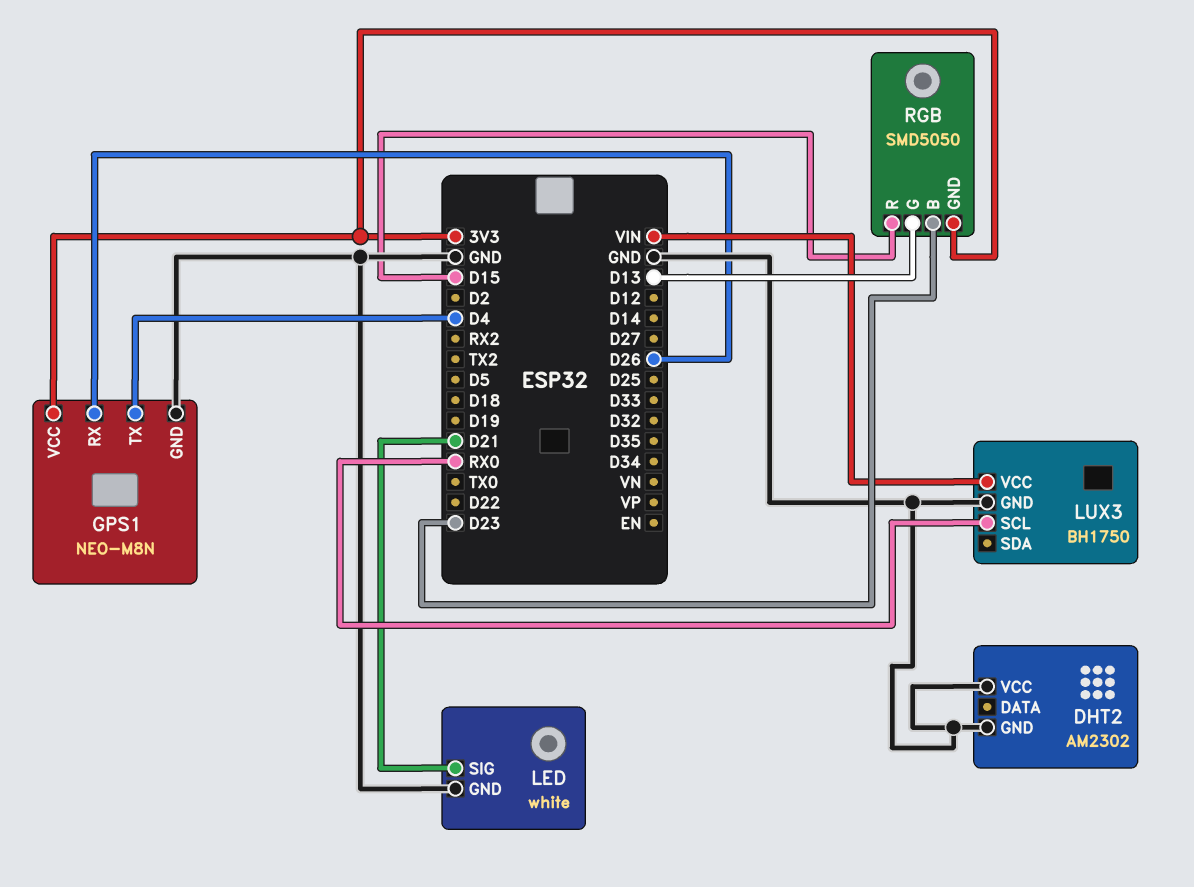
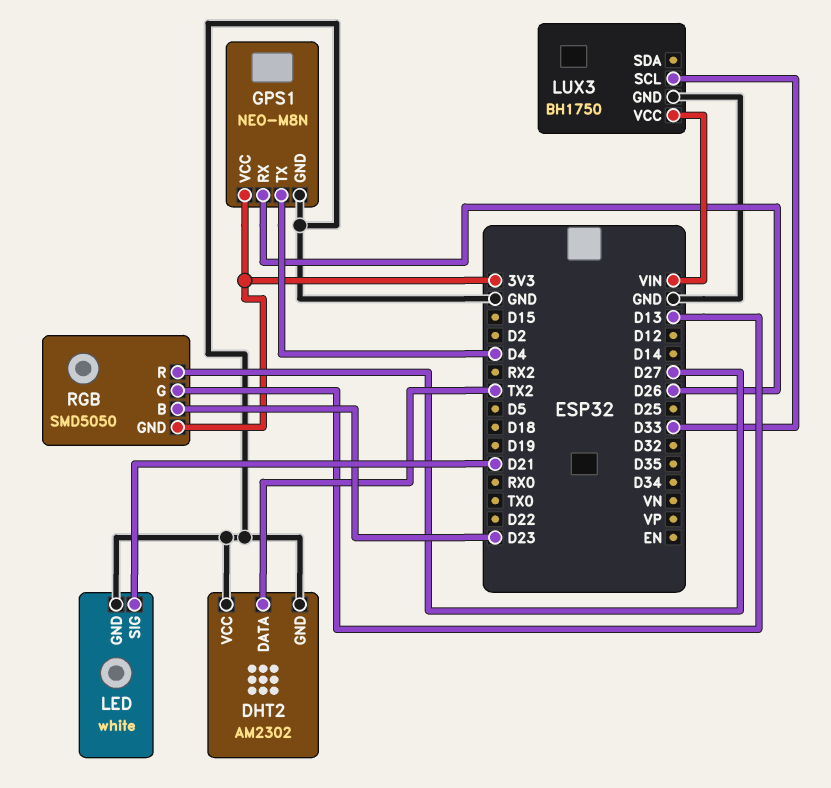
DHT2 pin DATA: none -> TX2
LUX3 pin SCL: RX0 -> D33
RGB pin R: D15 -> D27

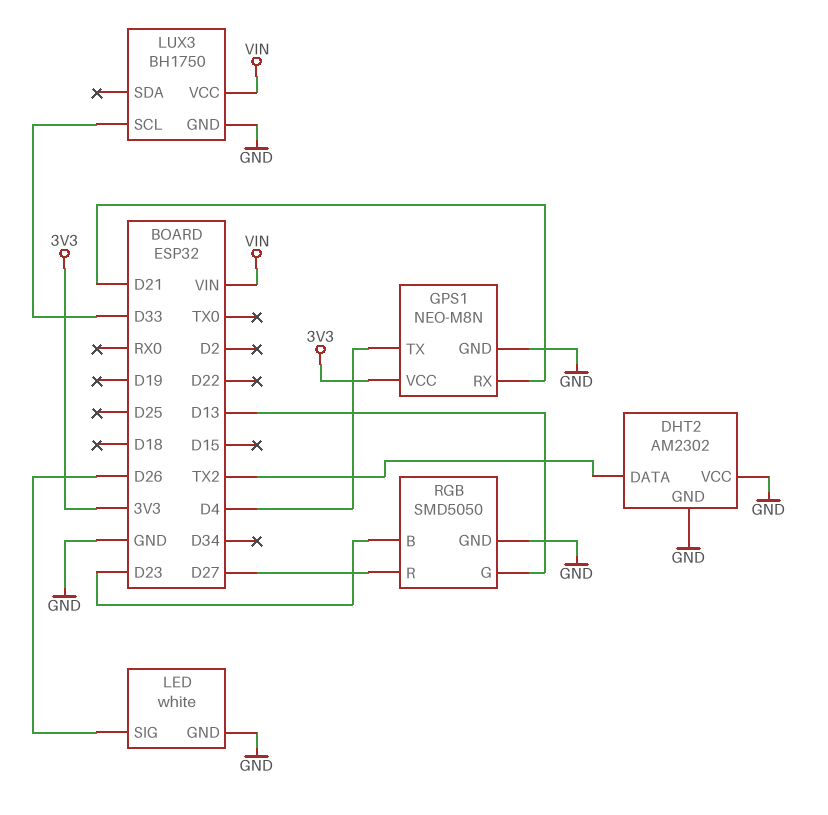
GPS1 pin RX: D26 -> D21
LED pin SIG: D21 -> D26
RGB pin GND: 3V3 -> GND

